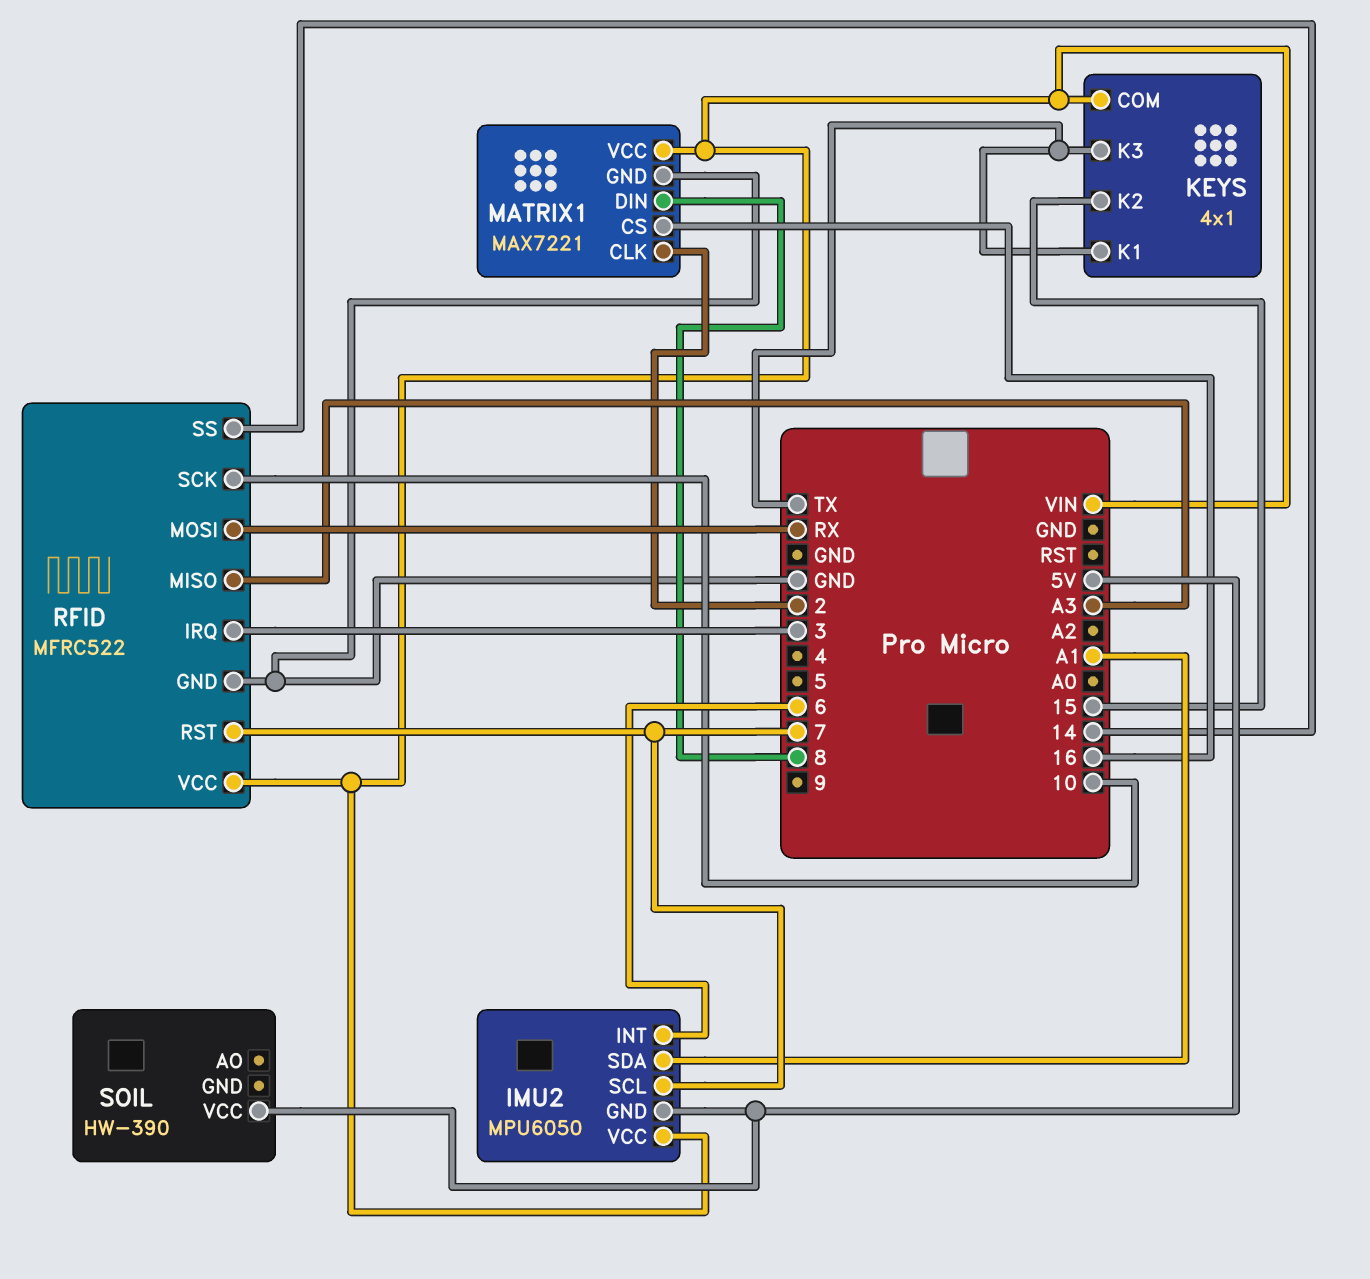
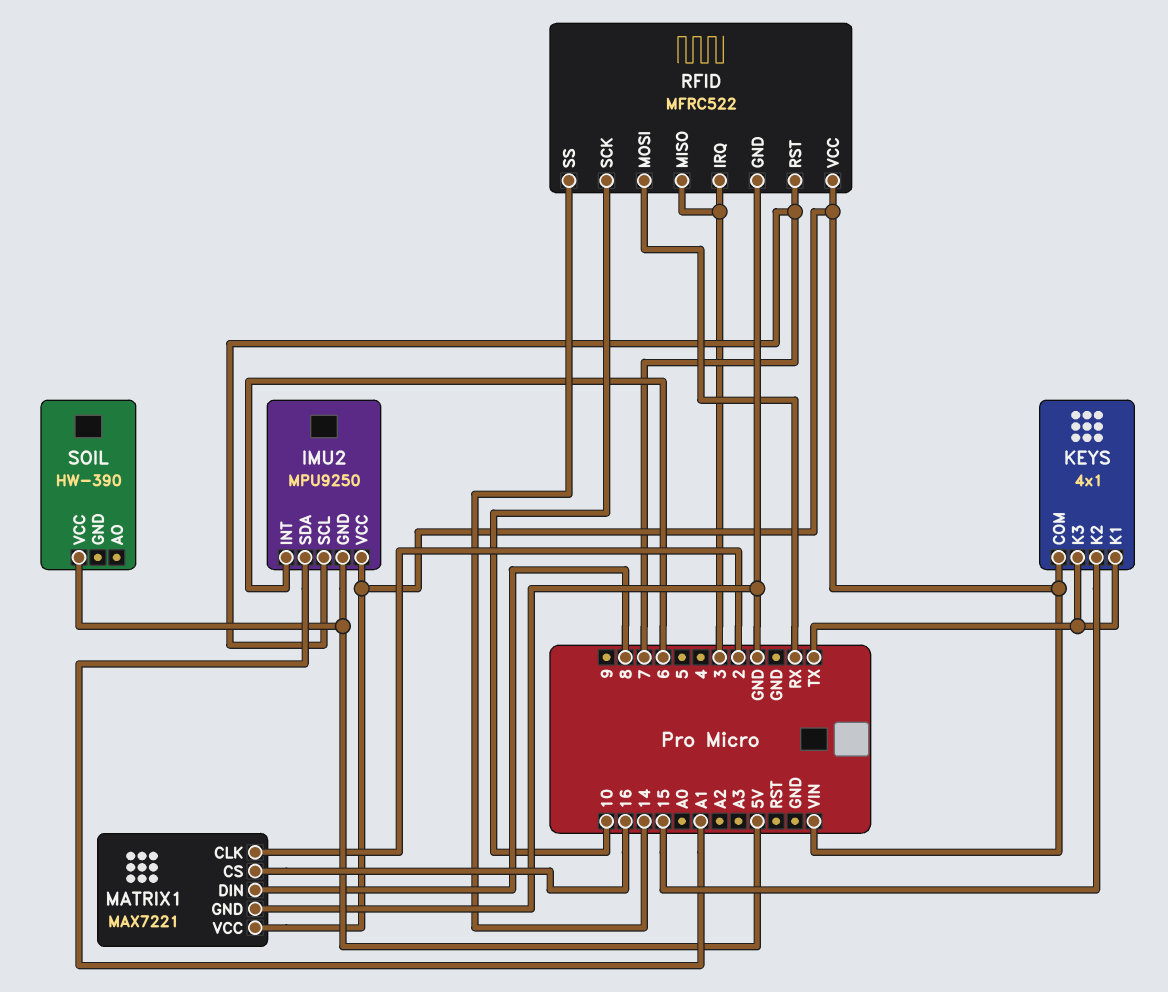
IMU2: MPU6050 -> MPU9250
RFID pin MISO: A3 -> 3

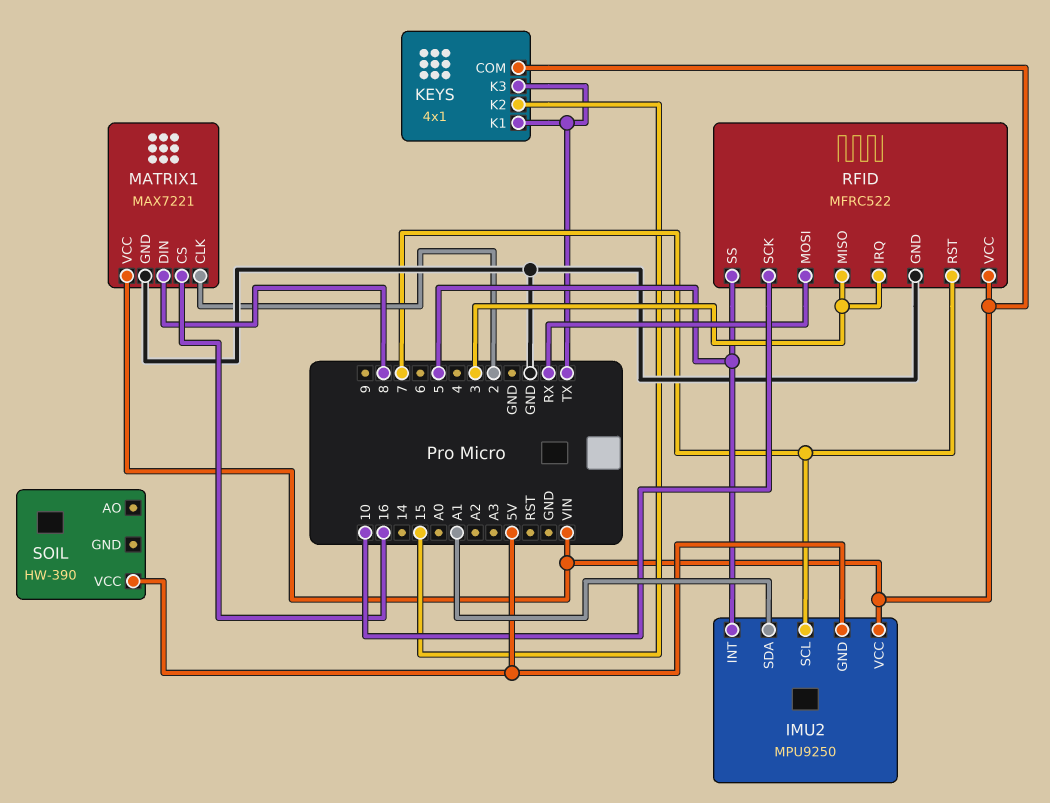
IMU2 pin INT: 6 -> 5
RFID pin SS: 14 -> 5

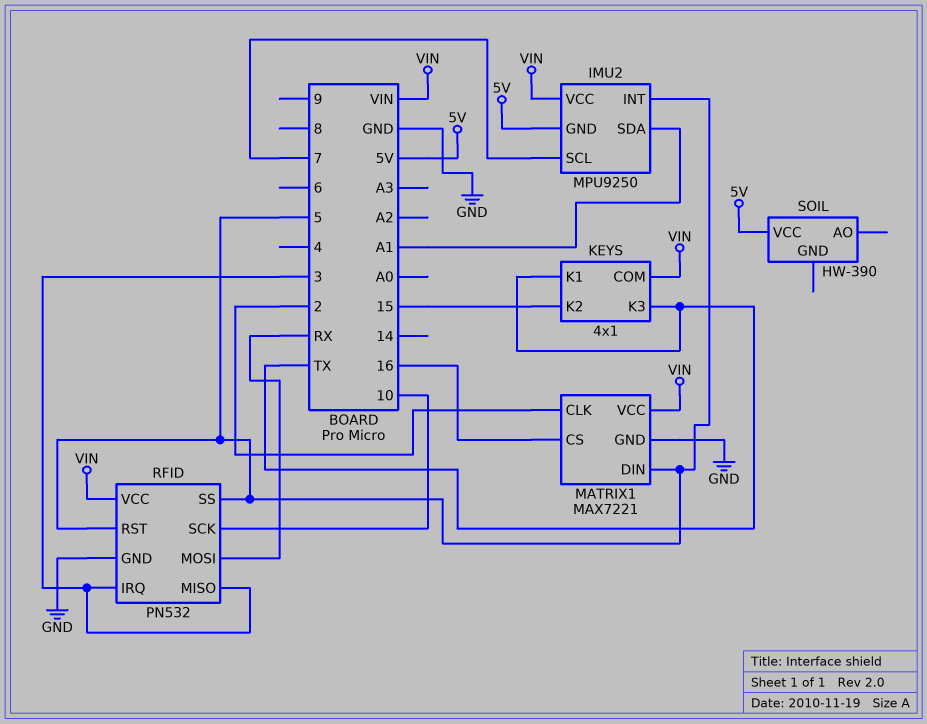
MATRIX1 pin DIN: 8 -> 5
RFID: MFRC522 -> PN532
RFID pin RST: 7 -> 5

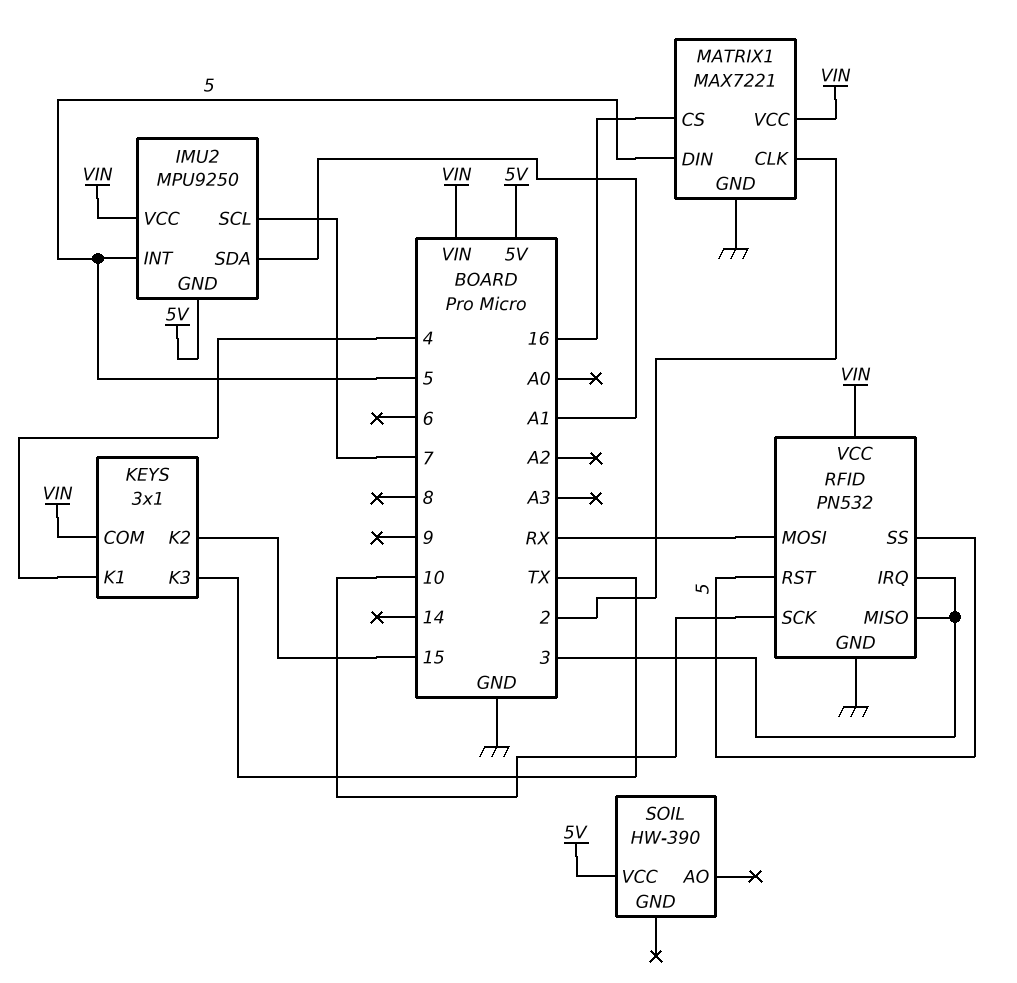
KEYS: 4x1 -> 3x1
KEYS pin K1: TX -> 4

